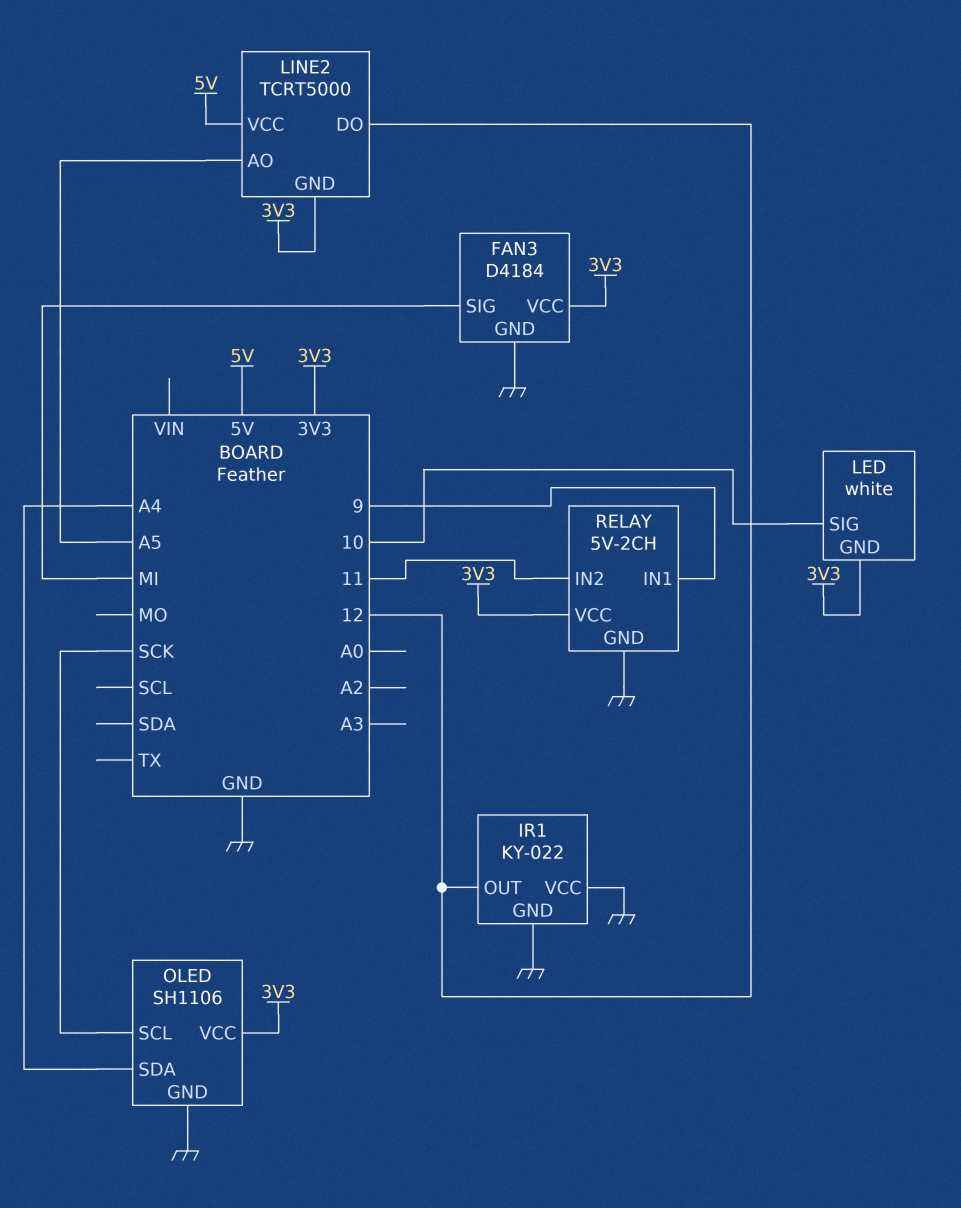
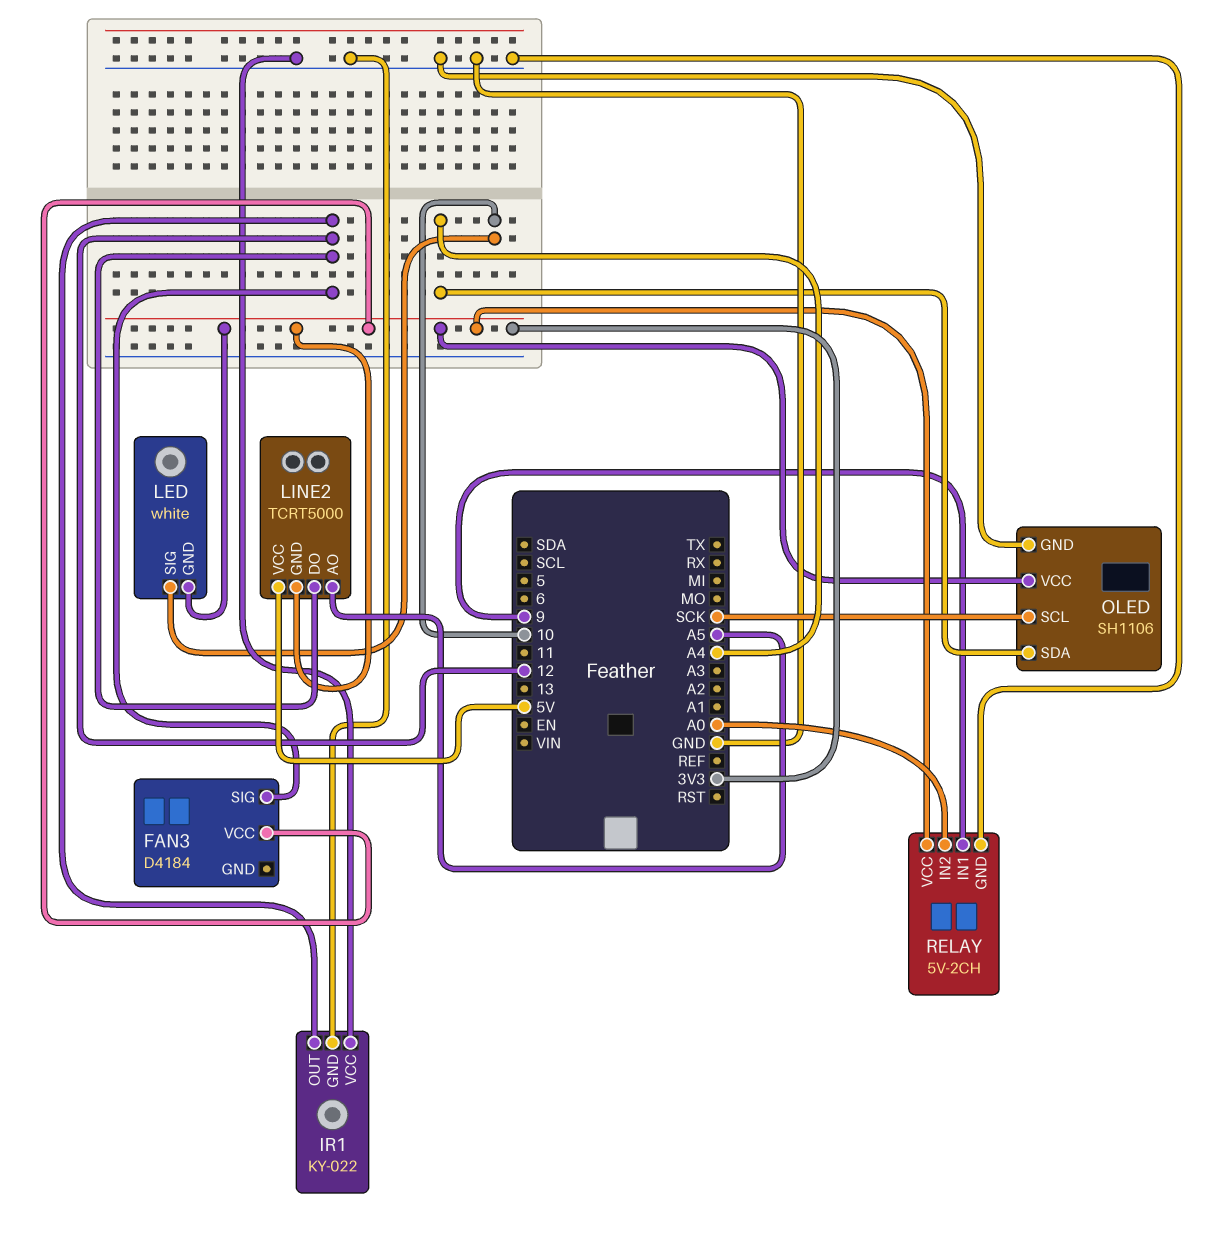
FAN3 pin GND: GND -> none
FAN3 pin SIG: MI -> 12
RELAY pin IN2: 11 -> A0

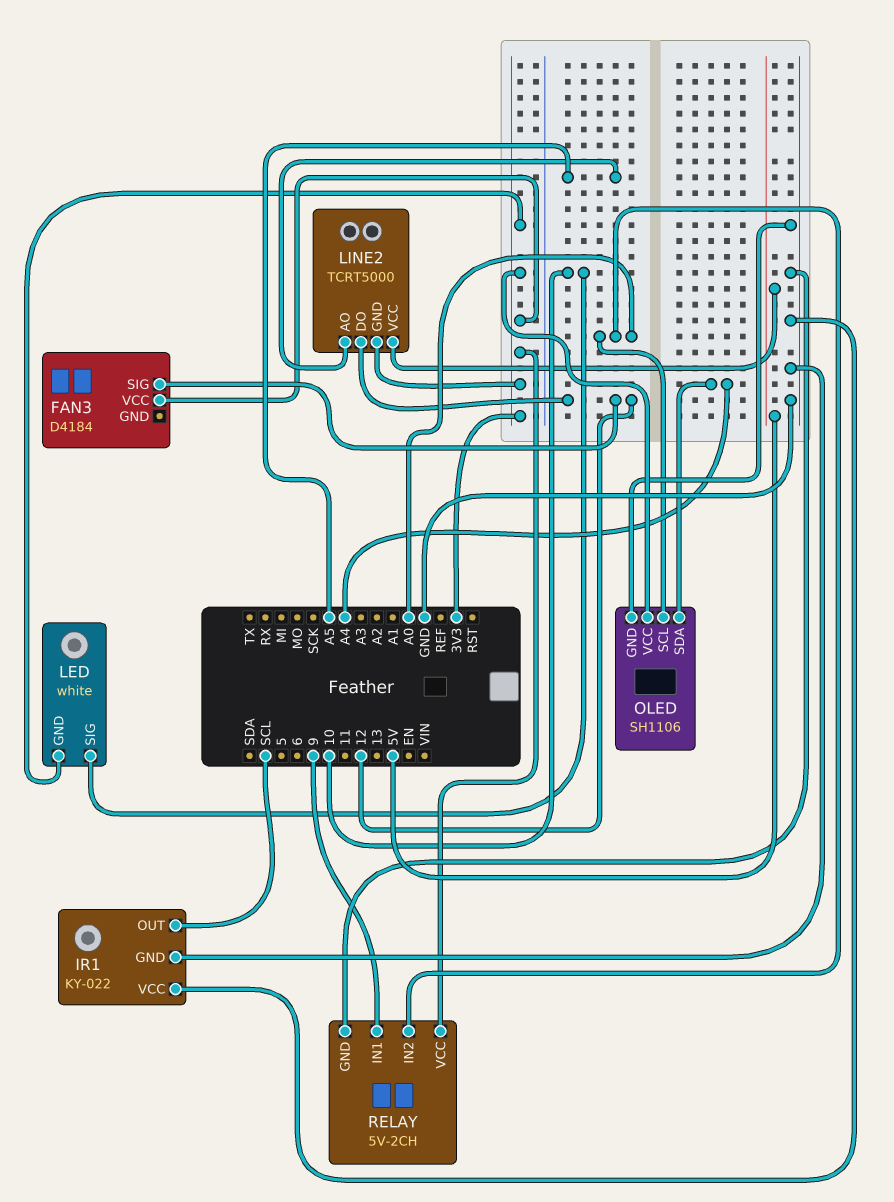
IR1 pin OUT: 12 -> SCL
OLED pin SCL: SCK -> A0

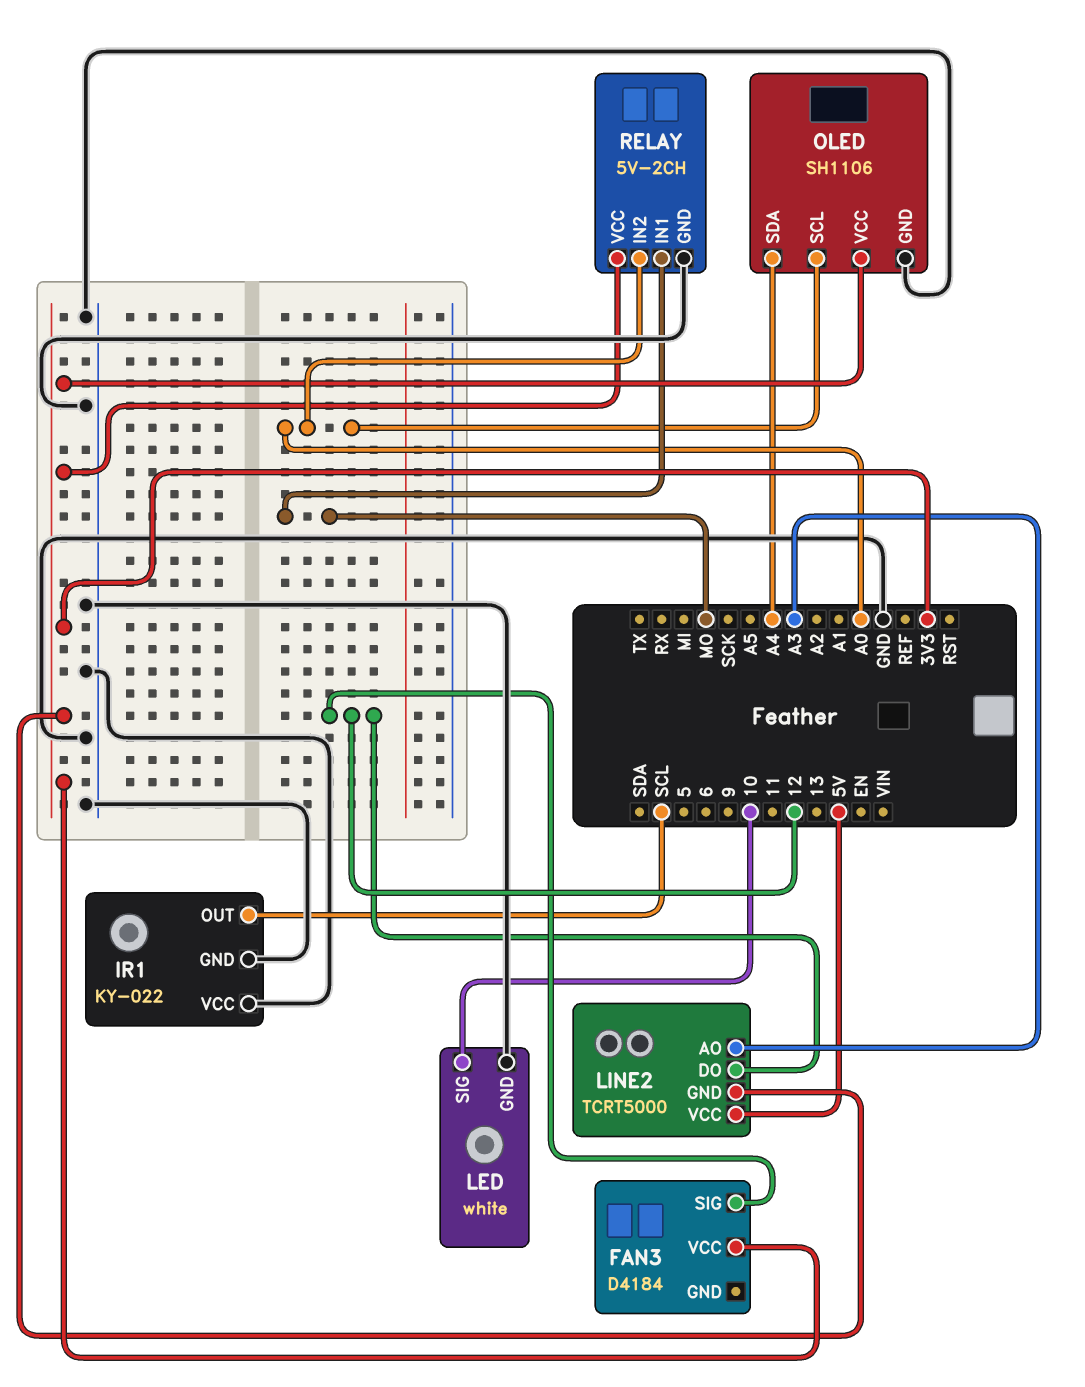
LED pin GND: 3V3 -> GND
LINE2 pin AO: A5 -> A3
RELAY pin IN1: 9 -> MO

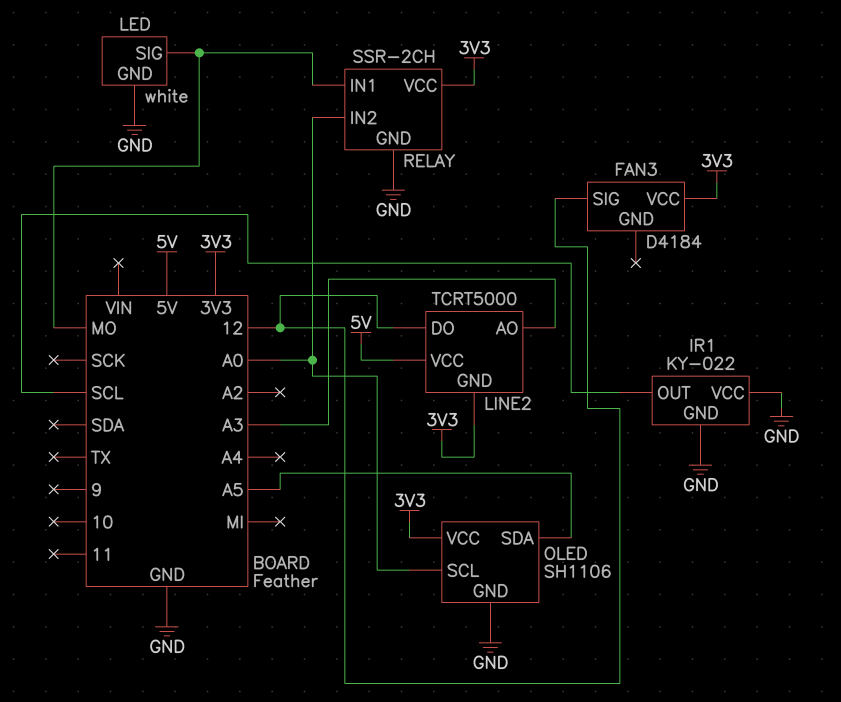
LED pin SIG: 10 -> MO
OLED pin SDA: A4 -> A5
RELAY: 5V-2CH -> SSR-2CH

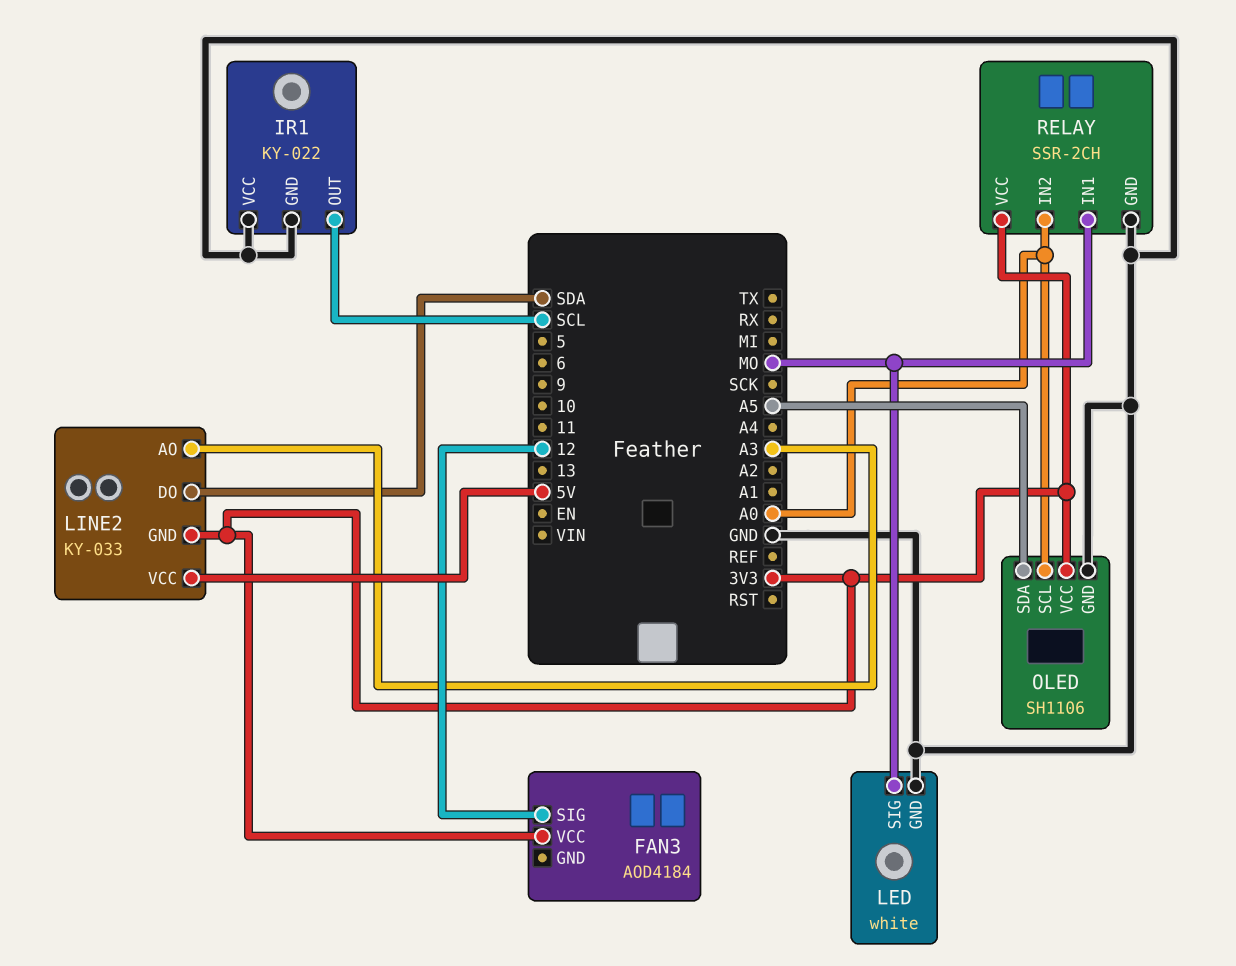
FAN3: D4184 -> AOD4184
LINE2: TCRT5000 -> KY-033
LINE2 pin DO: 12 -> SDA

